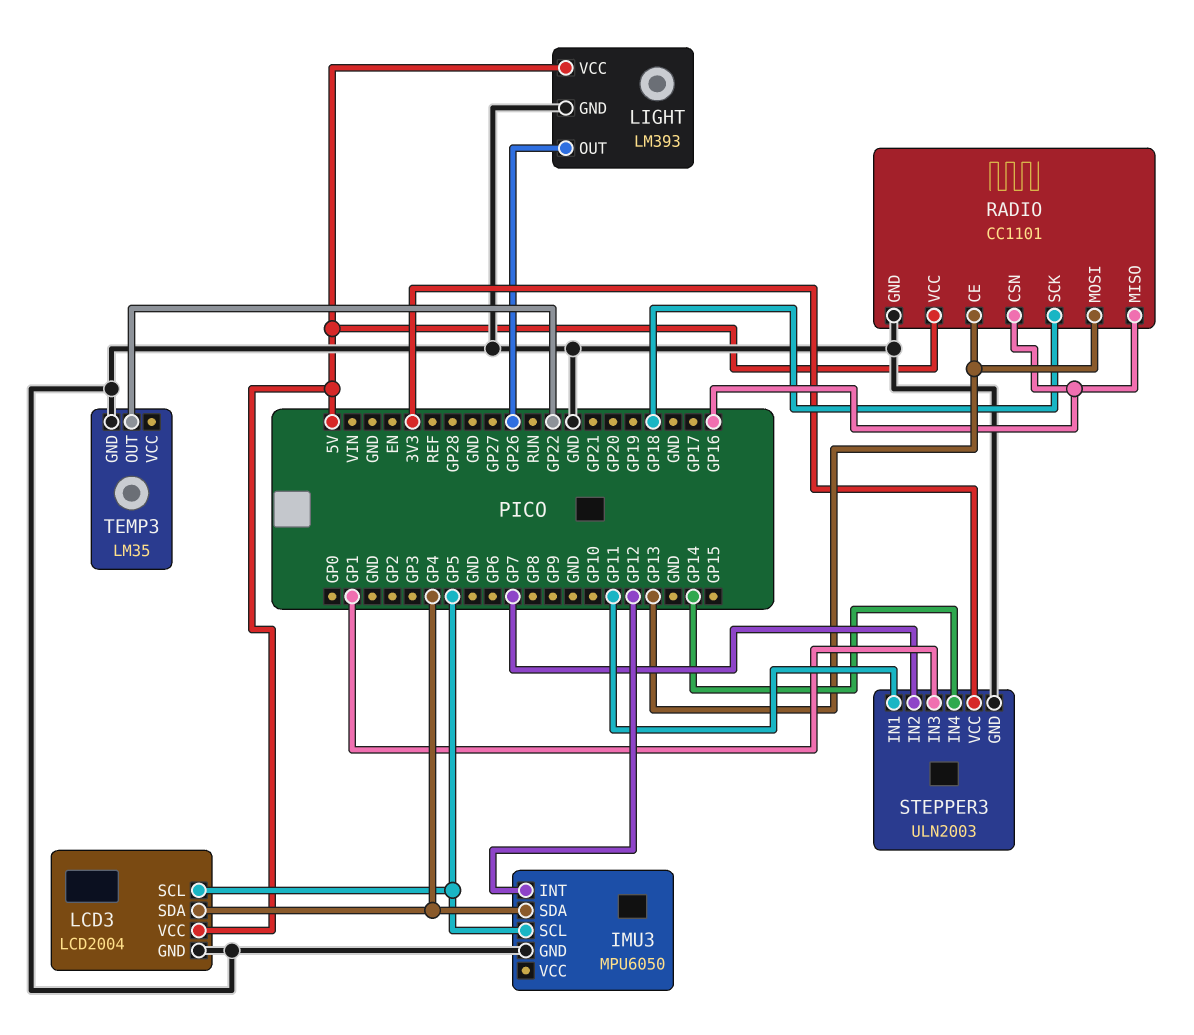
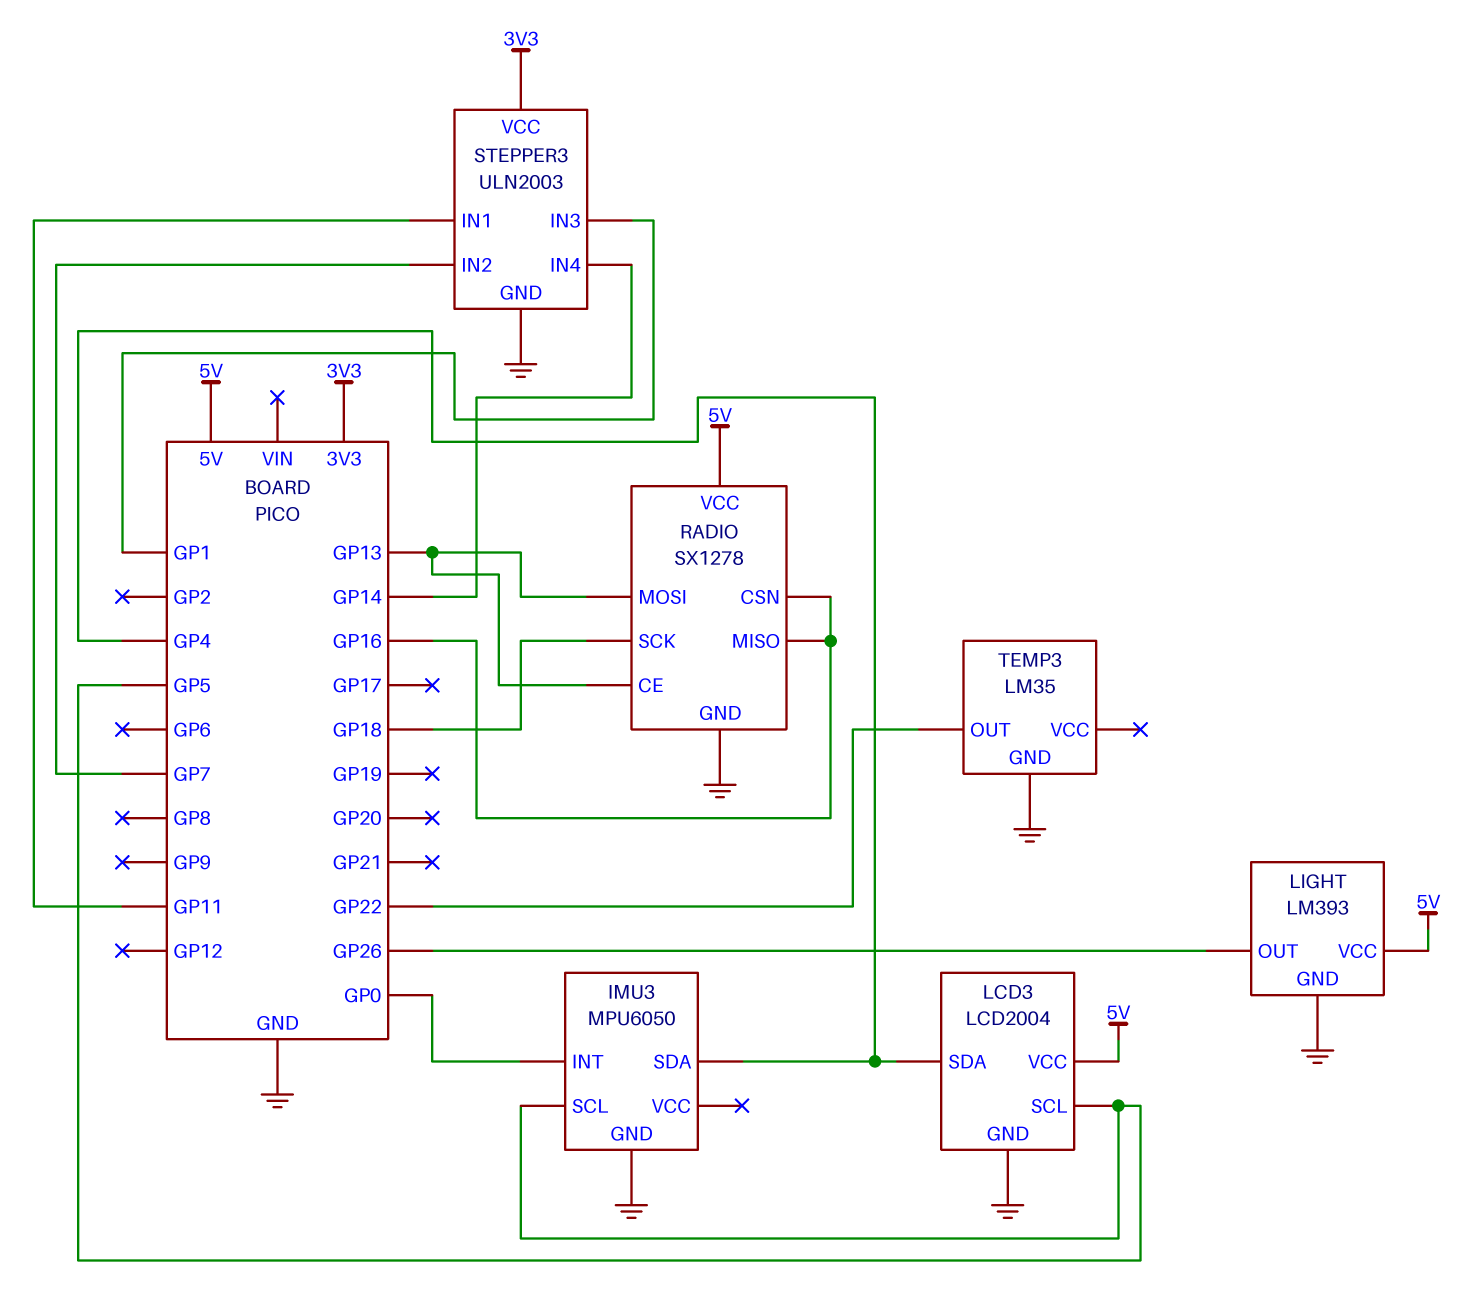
IMU3 pin INT: GP12 -> GP0
RADIO: CC1101 -> SX1278

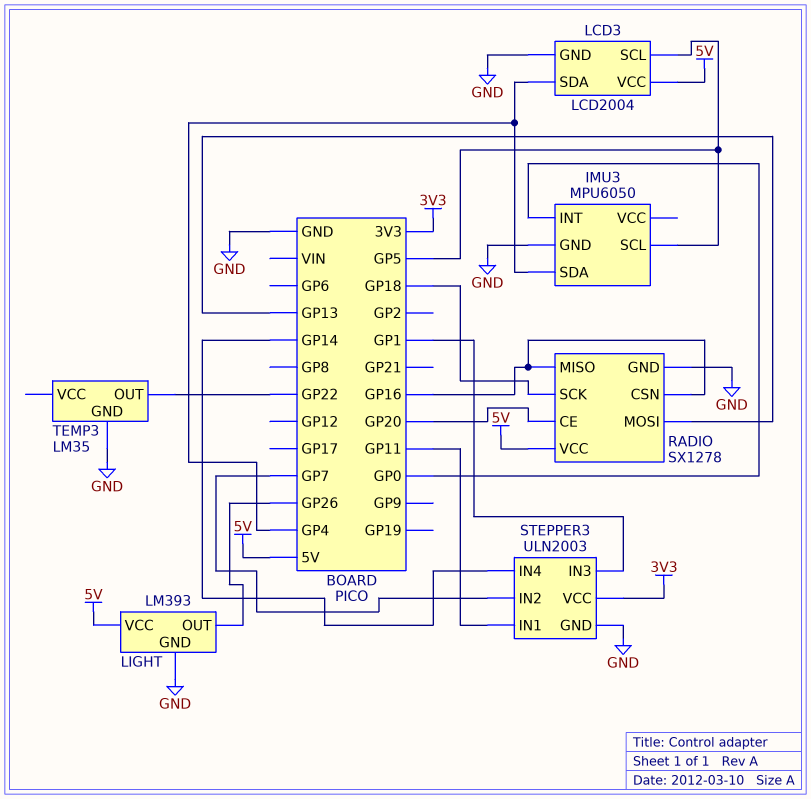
RADIO pin CE: GP13 -> GP20

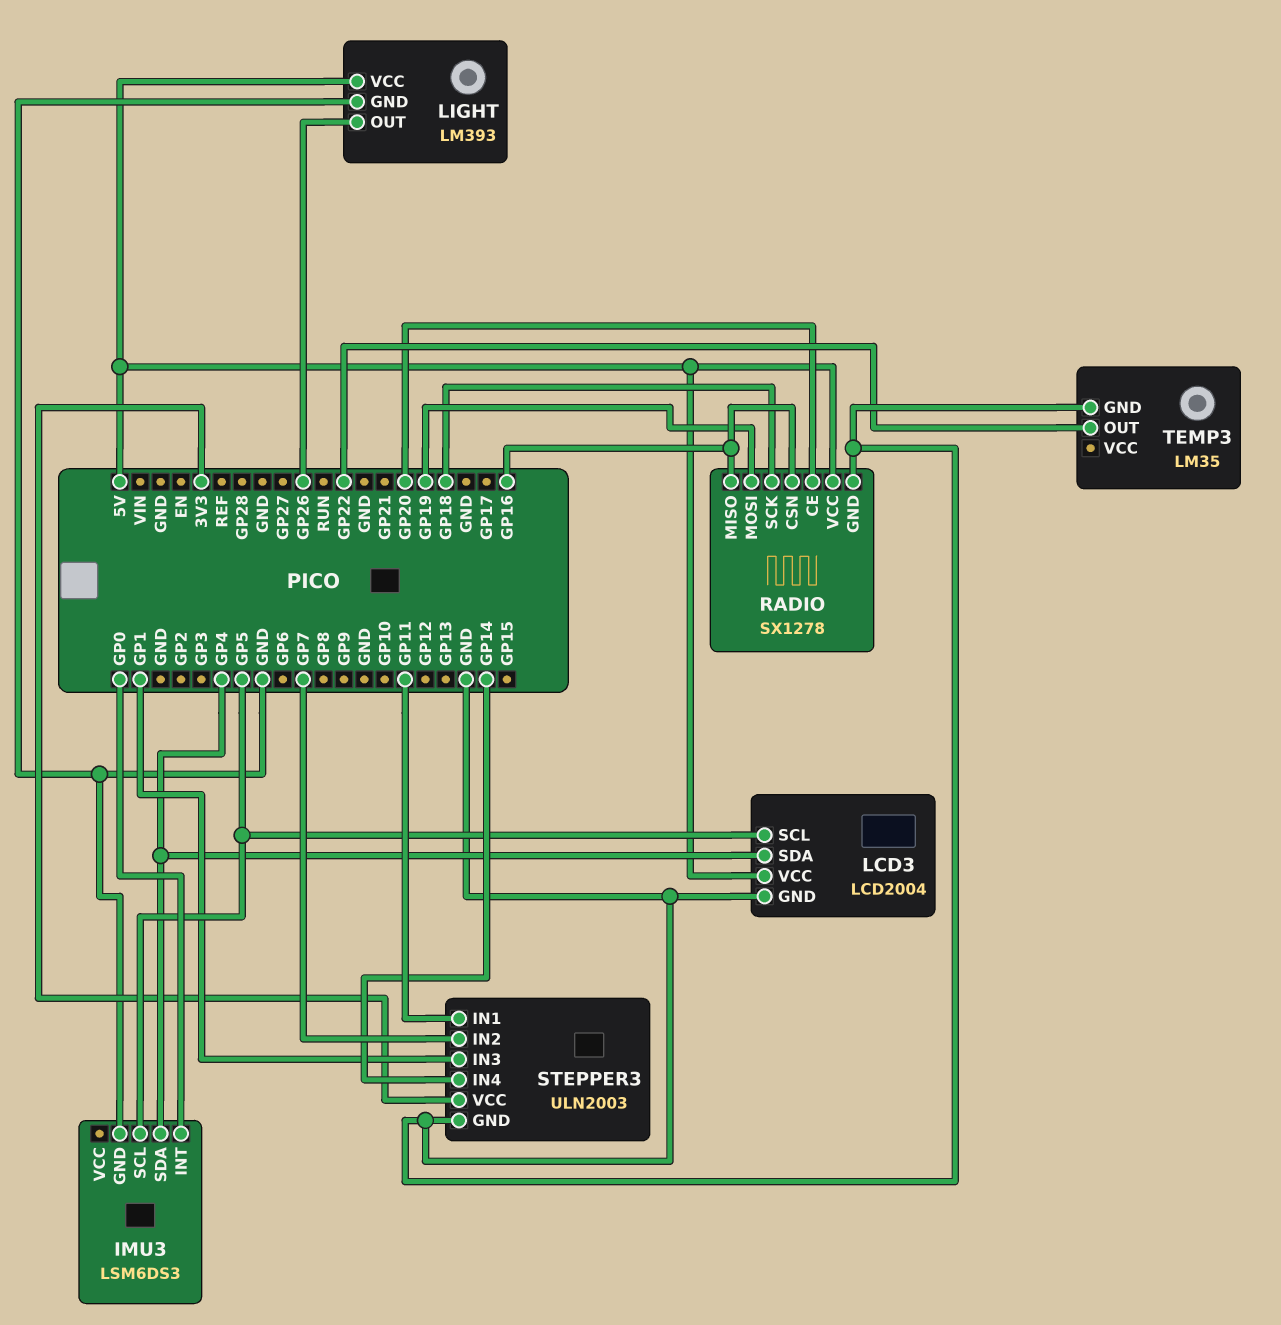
IMU3: MPU6050 -> LSM6DS3
RADIO pin MOSI: GP13 -> GP19

